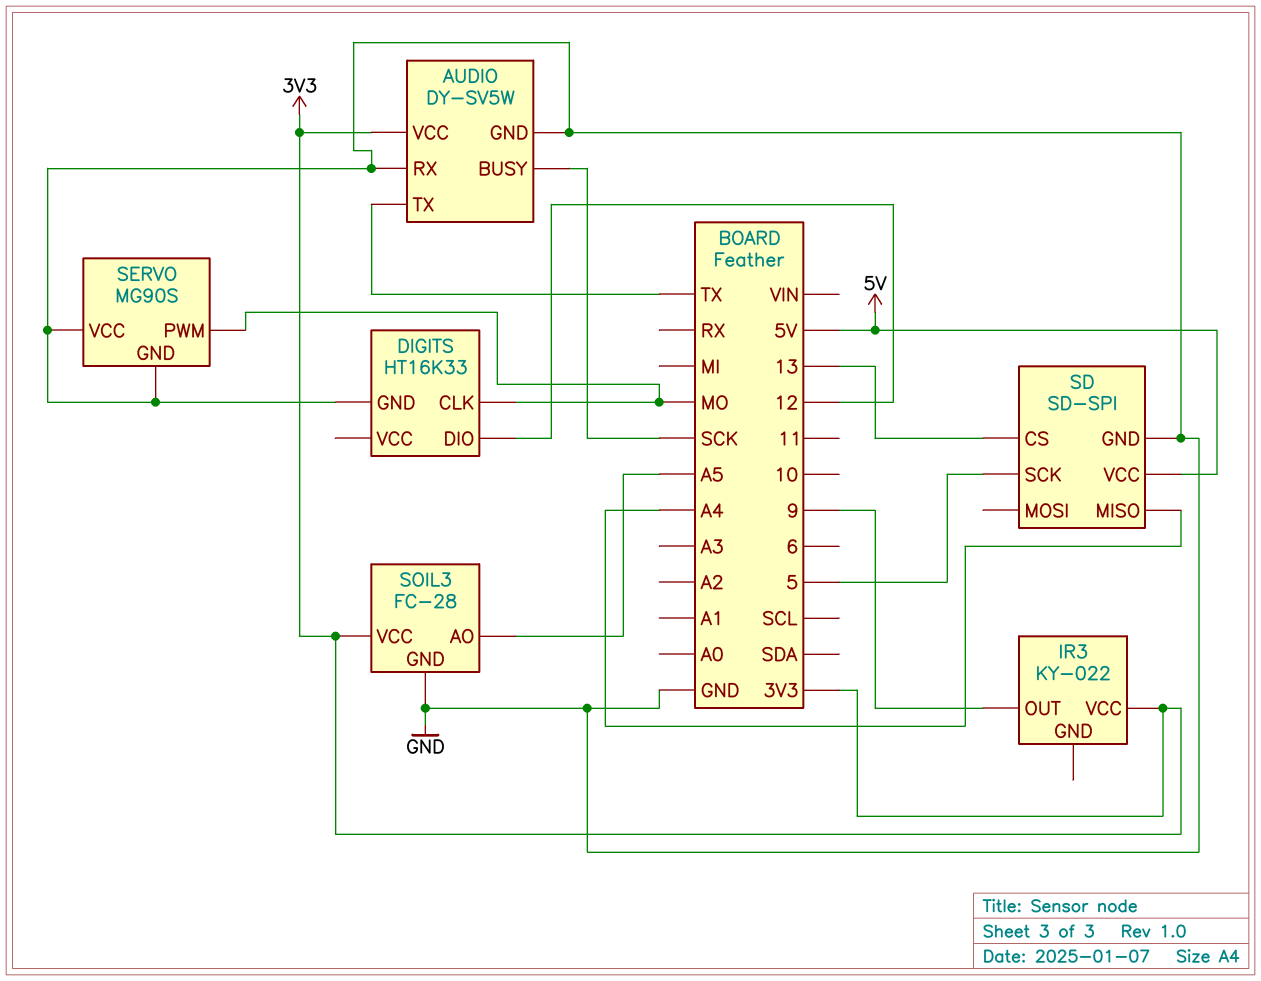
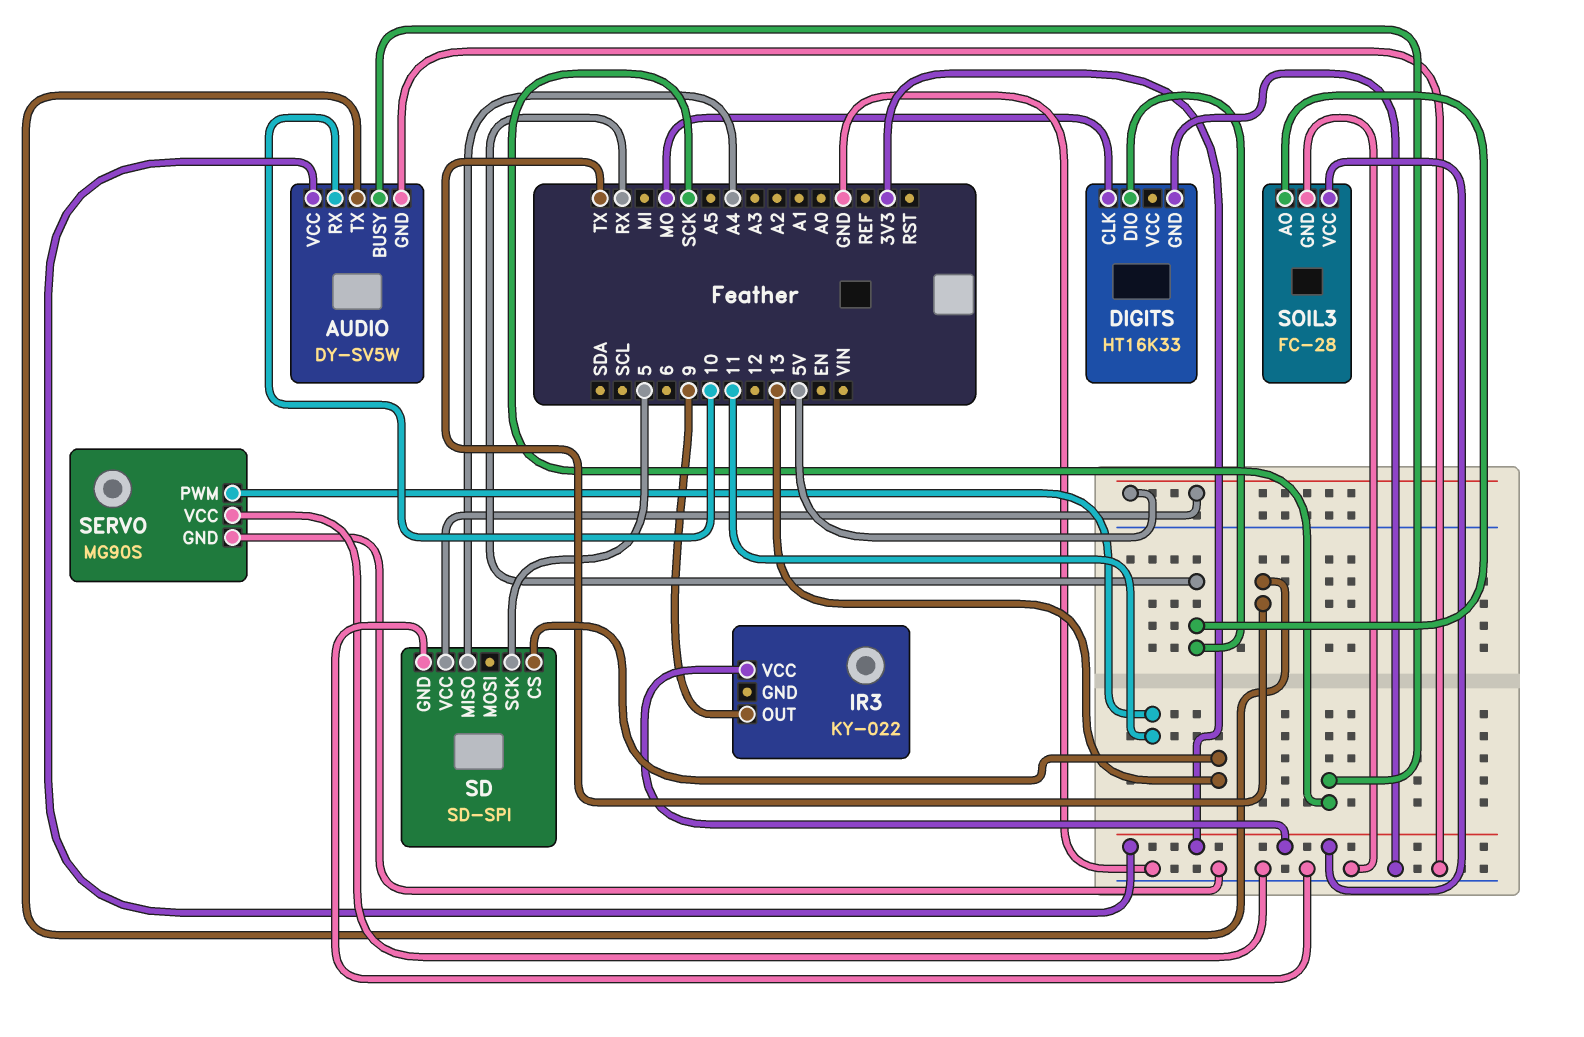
AUDIO pin RX: GND -> 10
DIGITS pin DIO: 12 -> RX
SERVO pin PWM: MO -> 11
SOIL3 pin AO: A5 -> RX

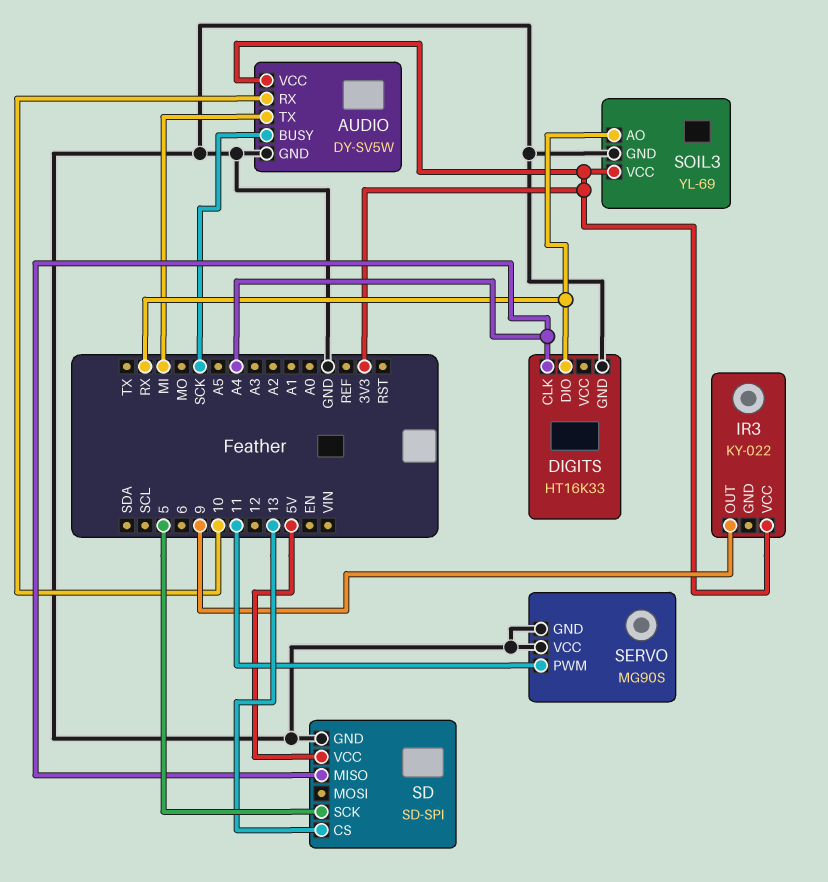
AUDIO pin TX: TX -> MI
DIGITS pin CLK: MO -> A4
SOIL3: FC-28 -> YL-69

